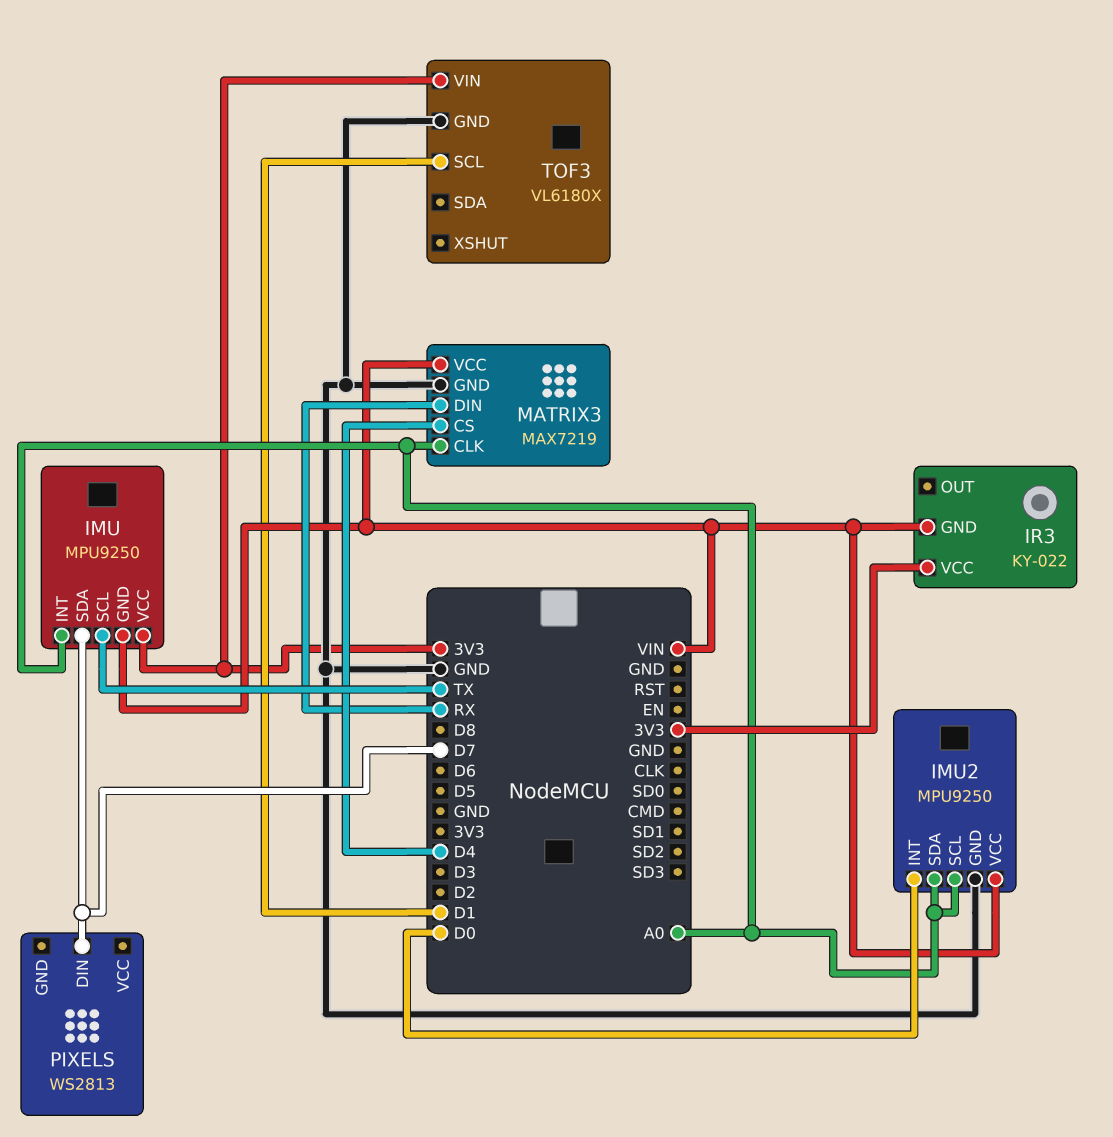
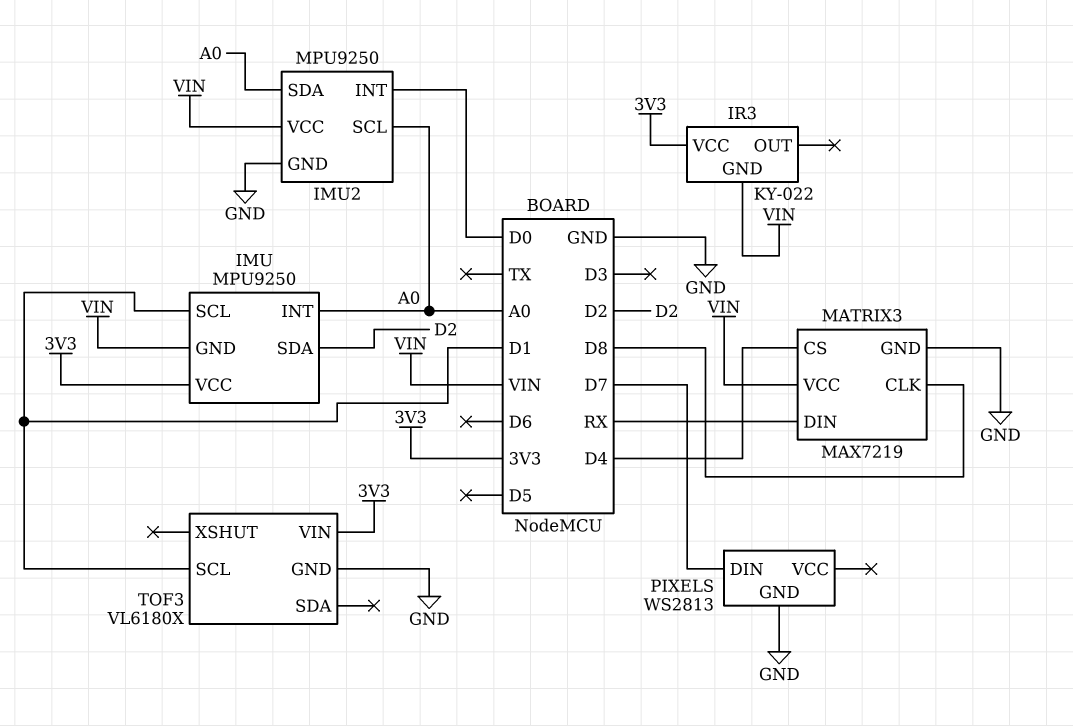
IMU pin SCL: TX -> D1
IMU pin SDA: D7 -> D2
MATRIX3 pin CLK: A0 -> D8
PIXELS pin GND: none -> GND

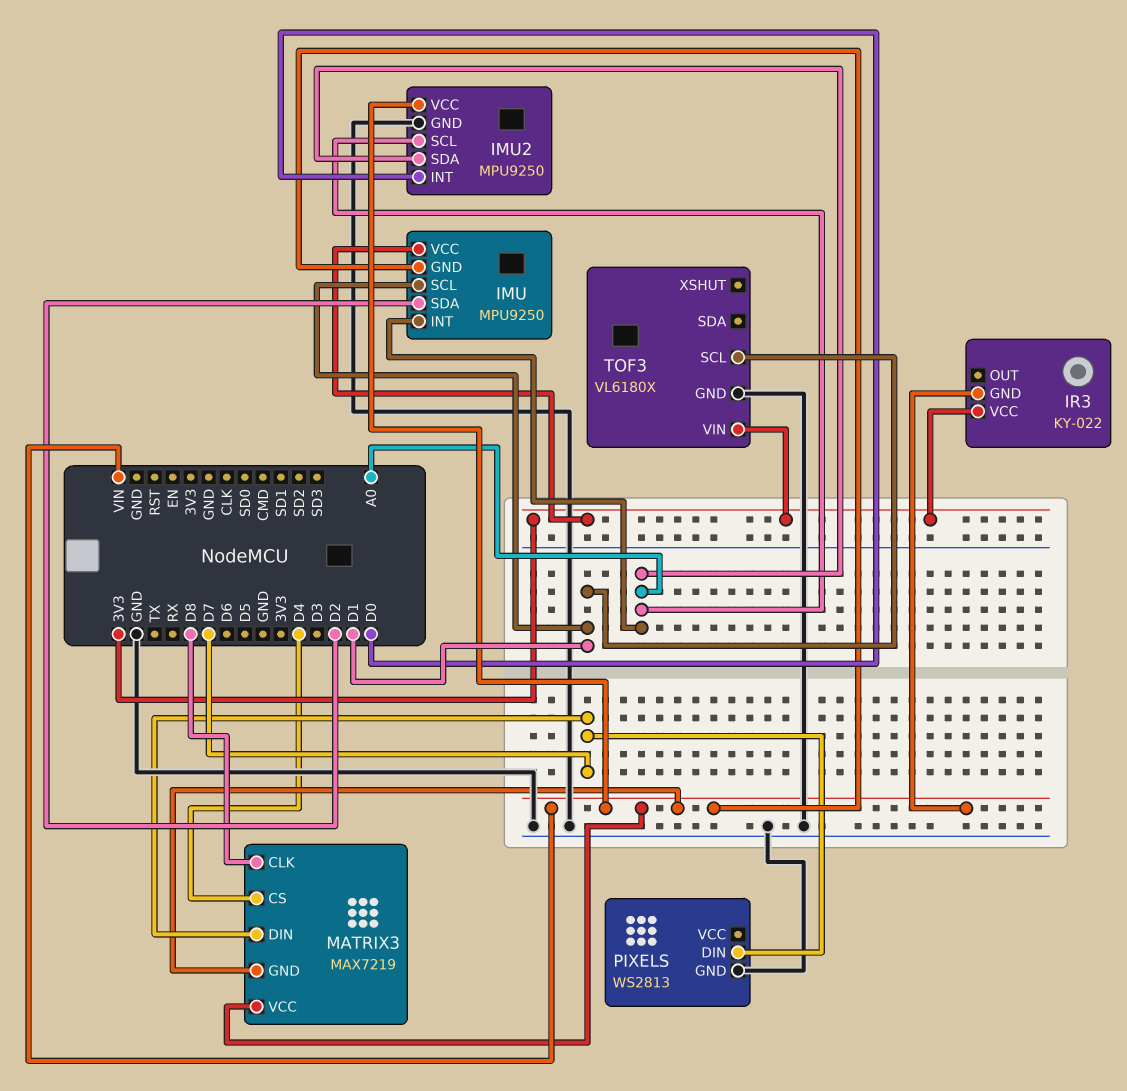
MATRIX3 pin DIN: RX -> D7
MATRIX3 pin GND: GND -> VIN

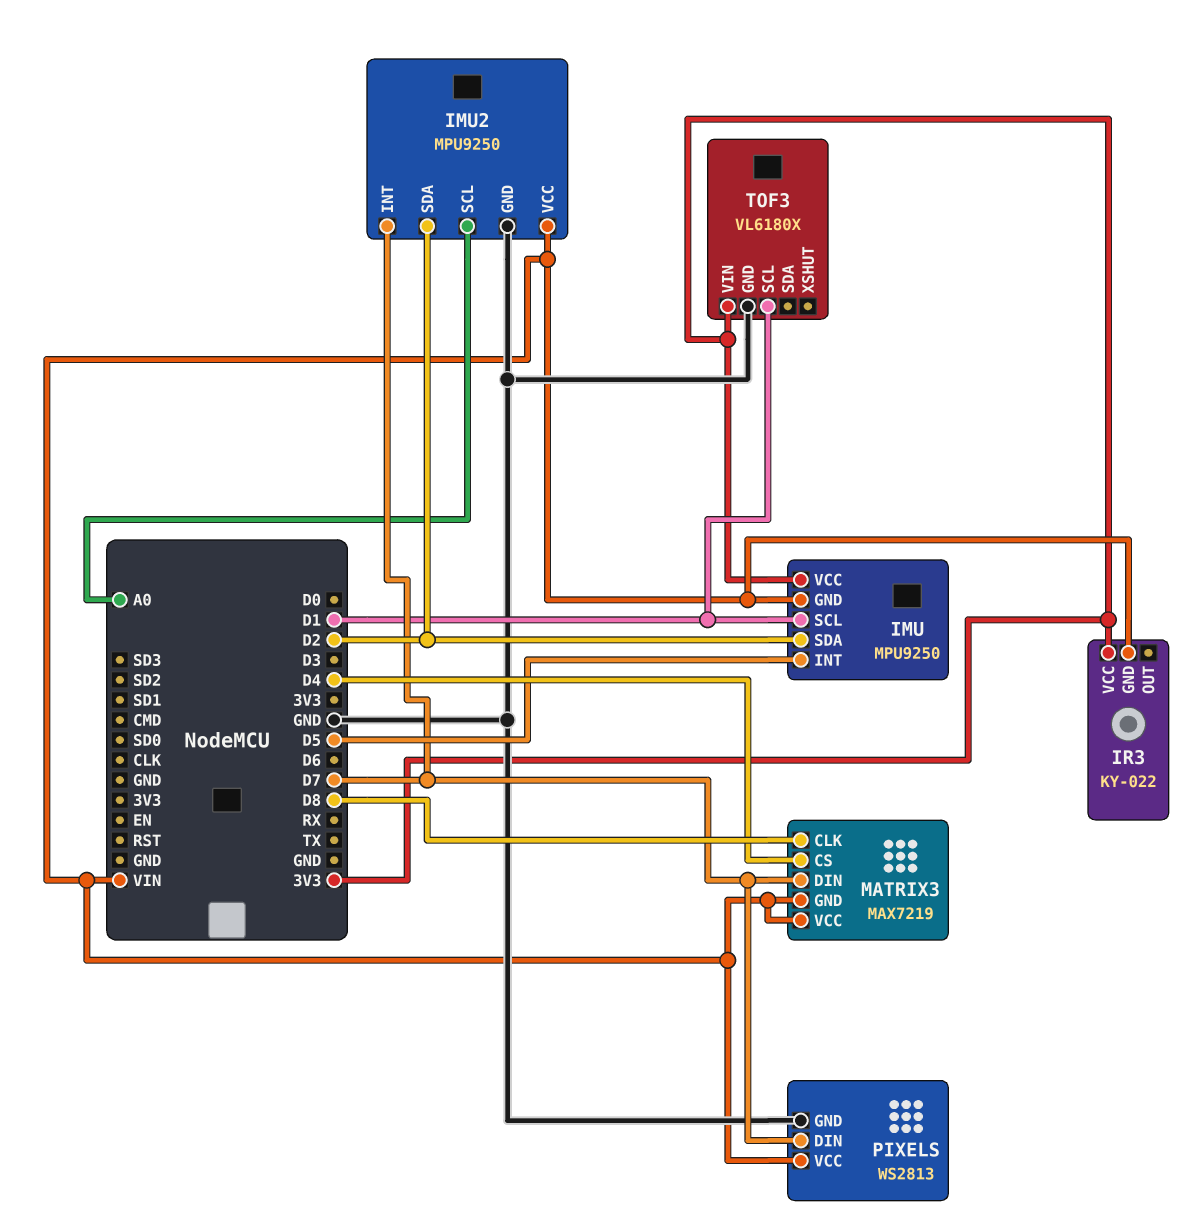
IMU pin INT: A0 -> D5
IMU2 pin INT: D0 -> D7
IMU2 pin SDA: A0 -> D2
PIXELS pin VCC: none -> VIN

